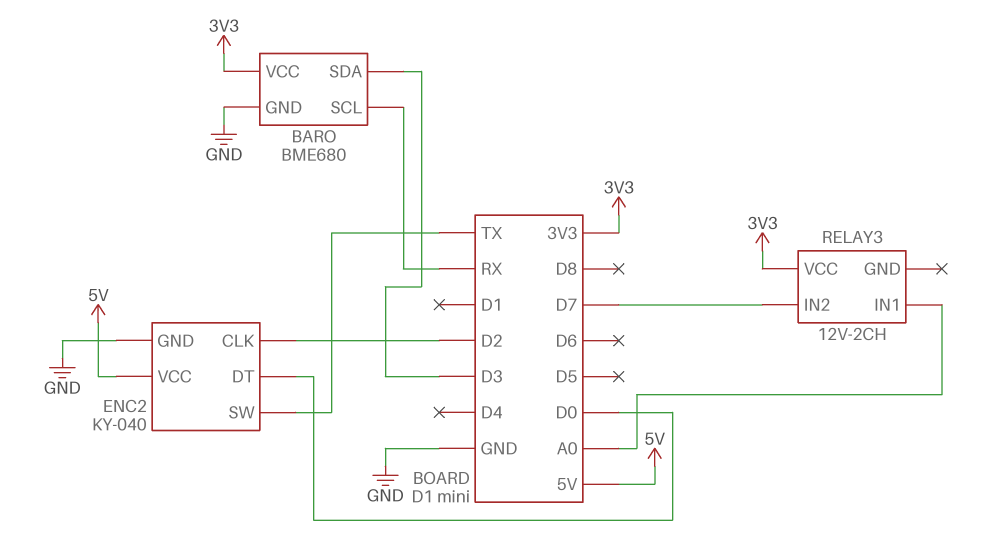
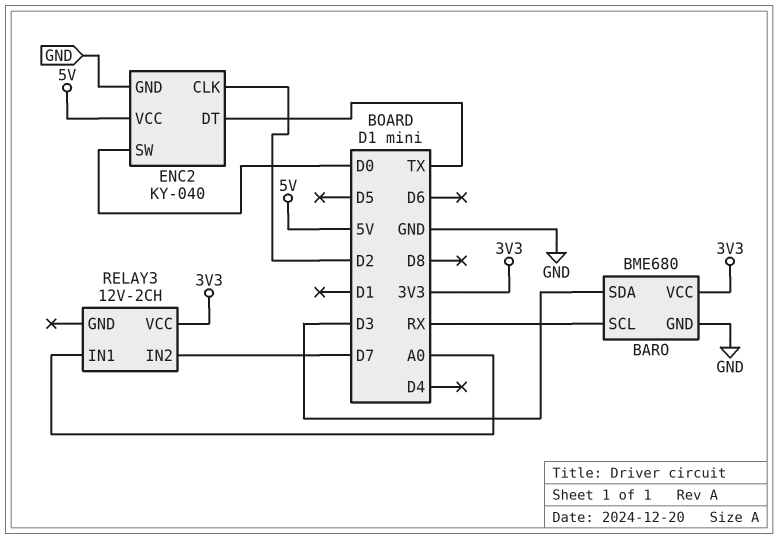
ENC2 pin DT: D0 -> TX
ENC2 pin SW: TX -> D0

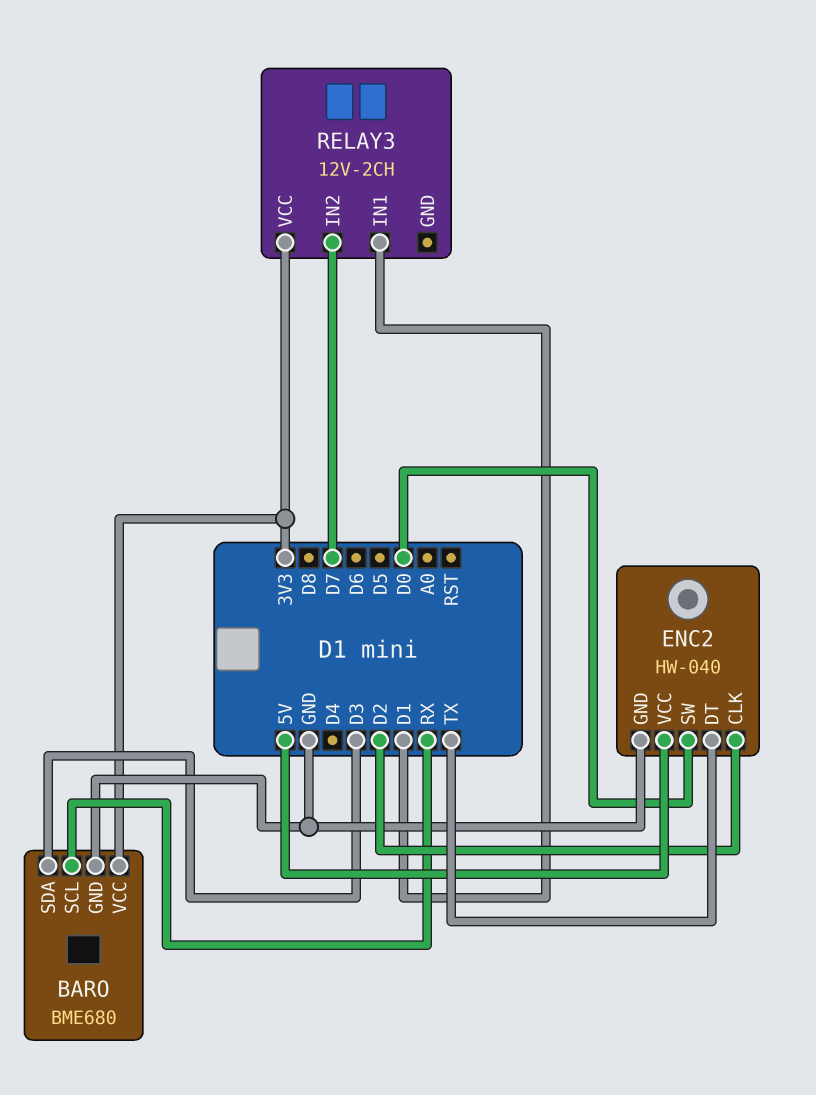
ENC2: KY-040 -> HW-040
RELAY3 pin IN1: A0 -> D1

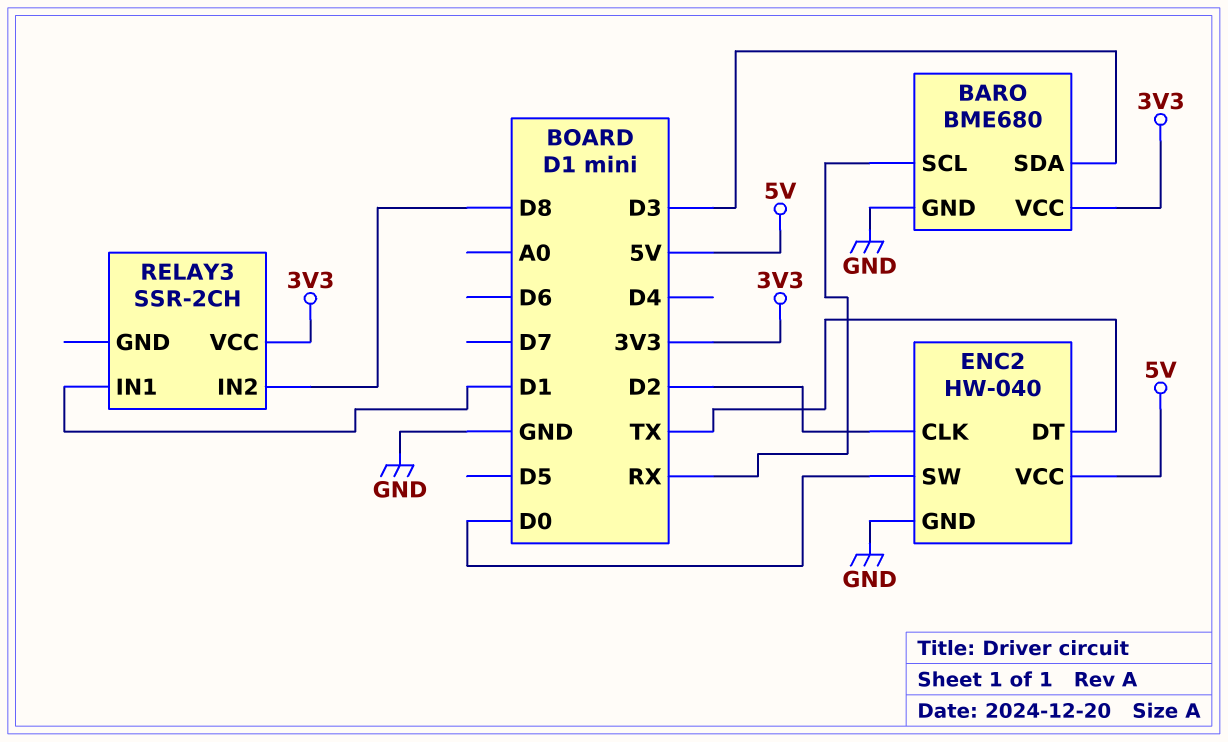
RELAY3: 12V-2CH -> SSR-2CH
RELAY3 pin IN2: D7 -> D8

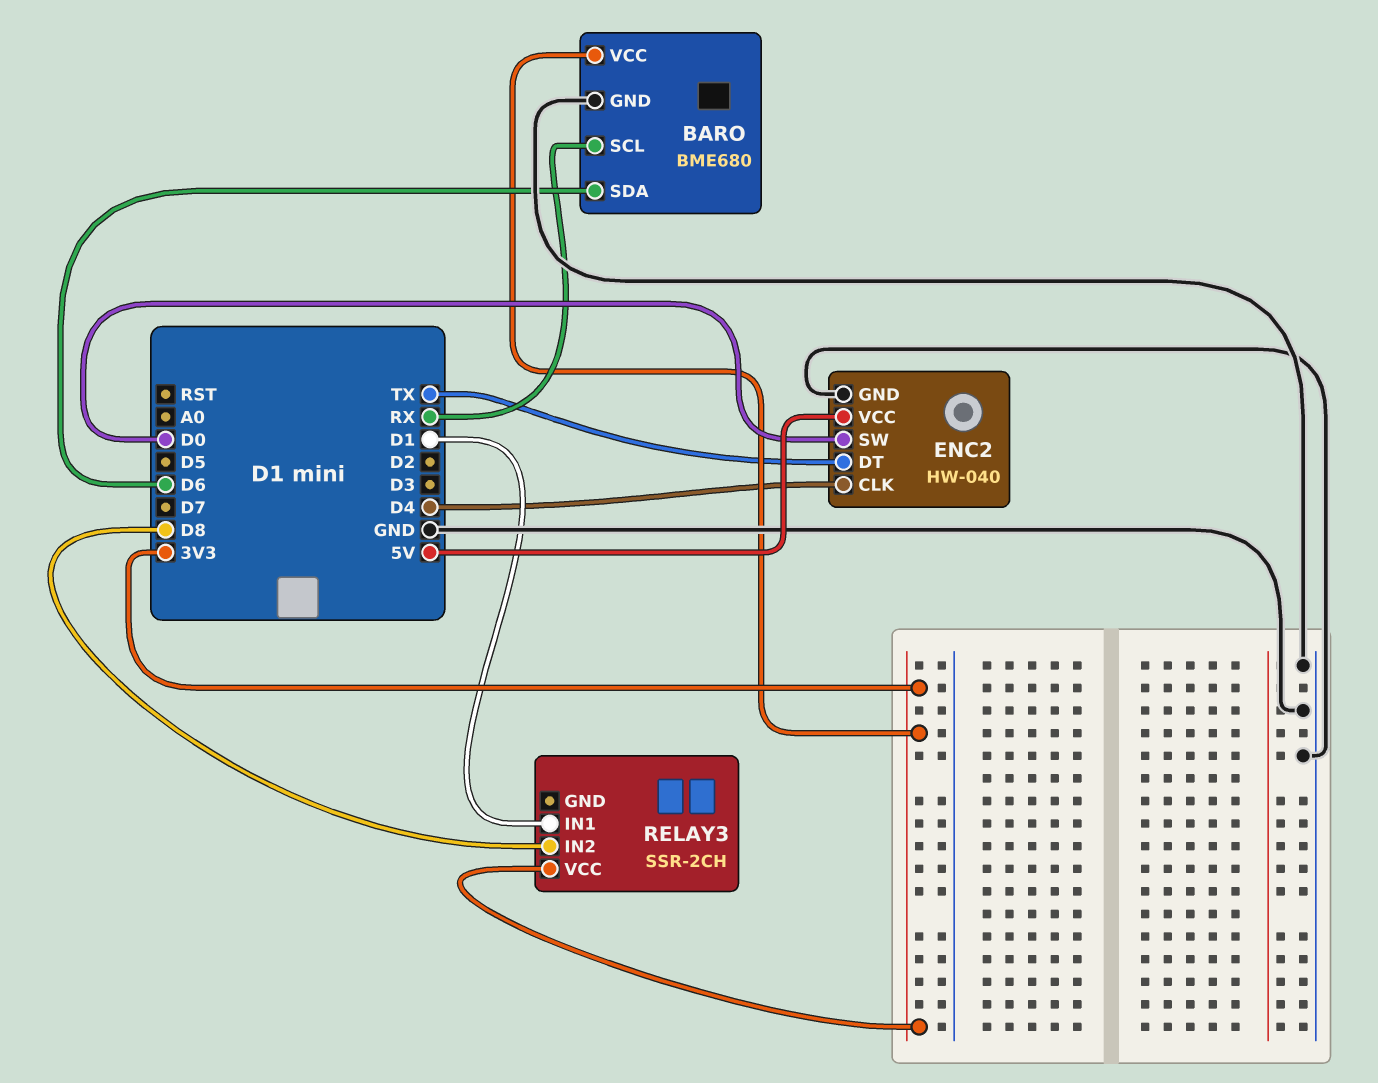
BARO pin SDA: D3 -> D6
ENC2 pin CLK: D2 -> D4

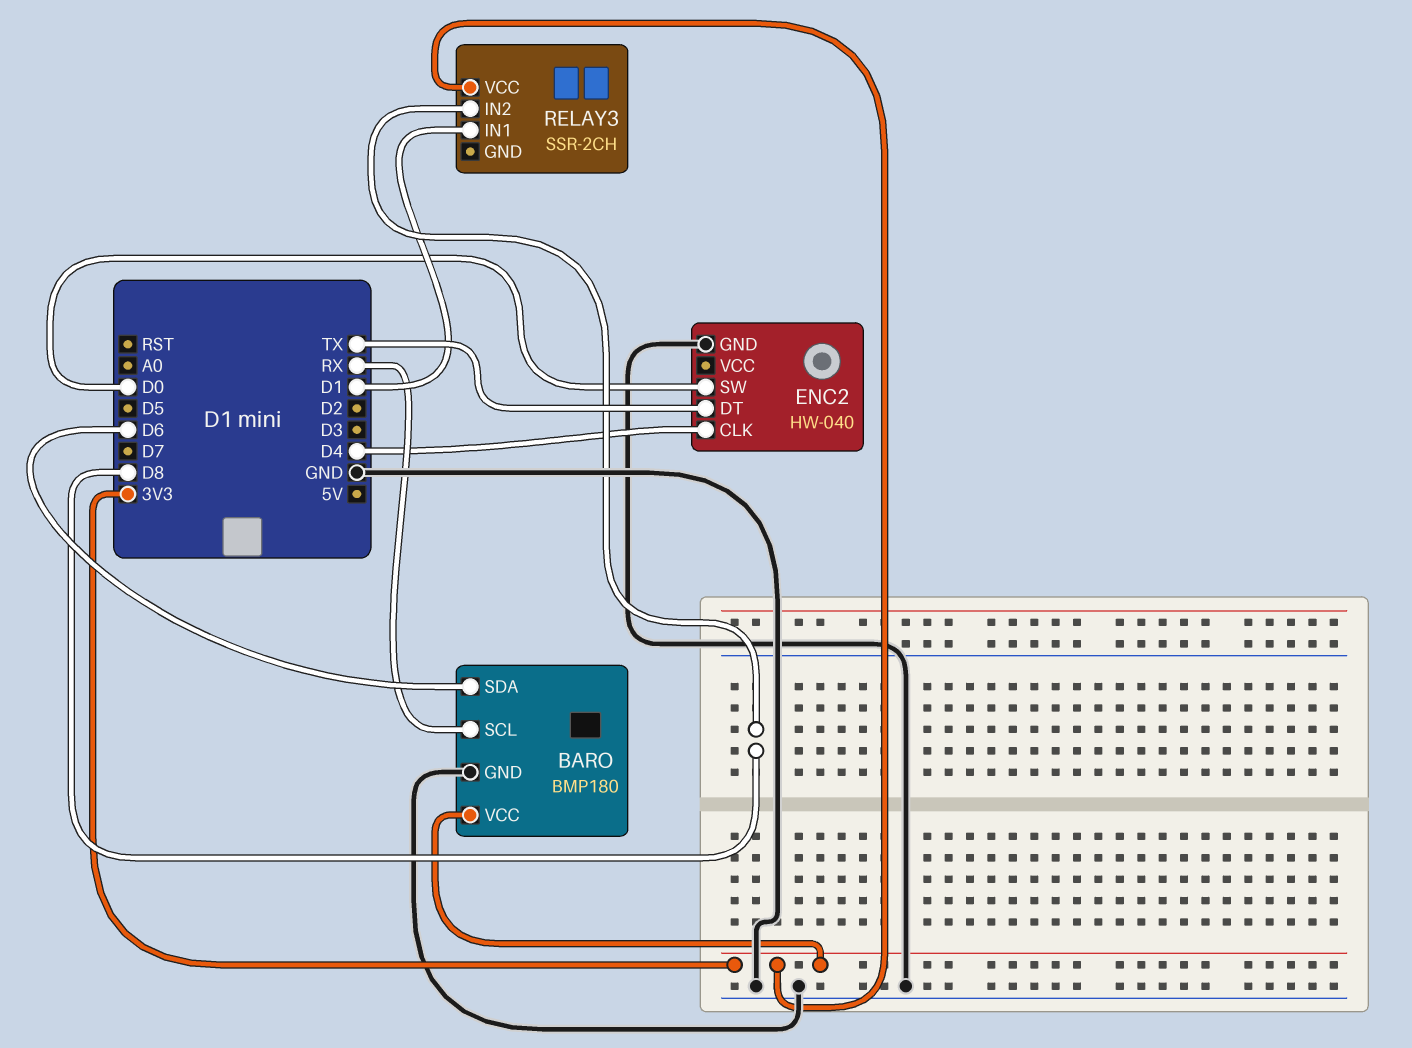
BARO: BME680 -> BMP180
ENC2 pin VCC: 5V -> none

